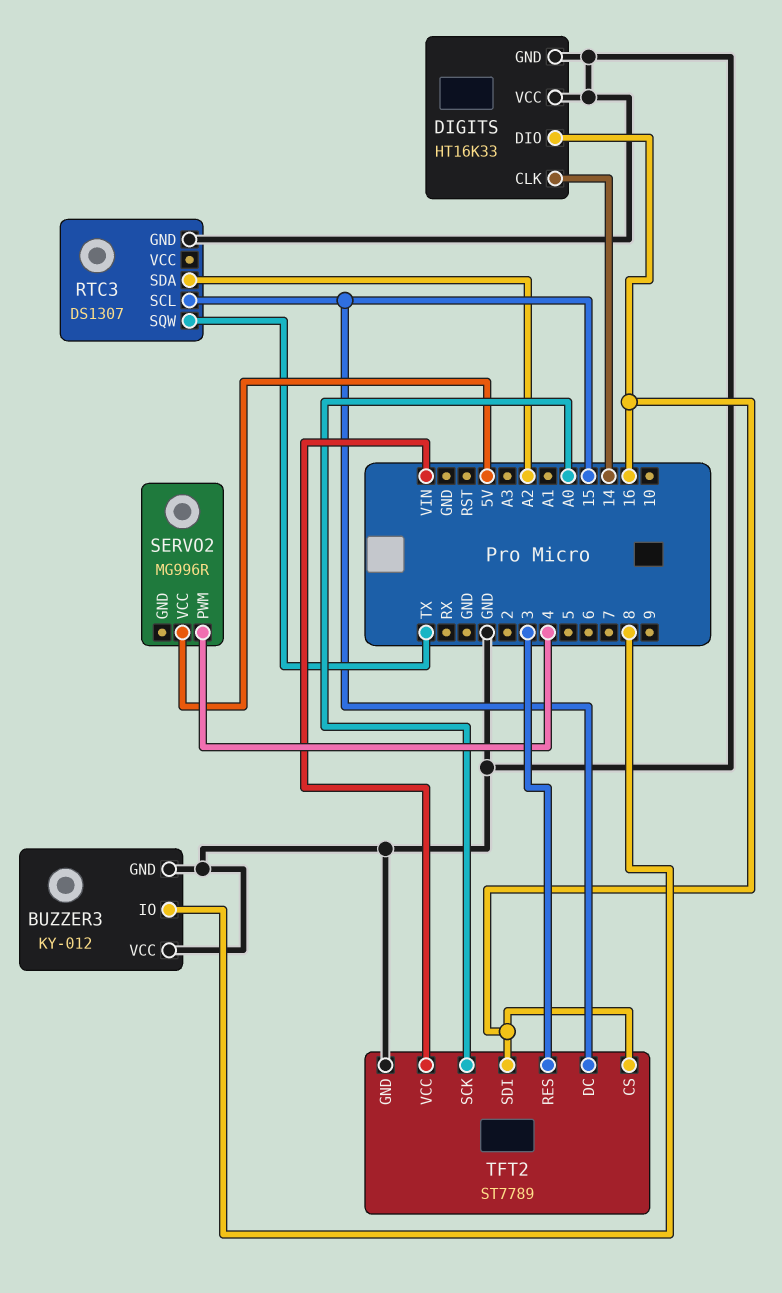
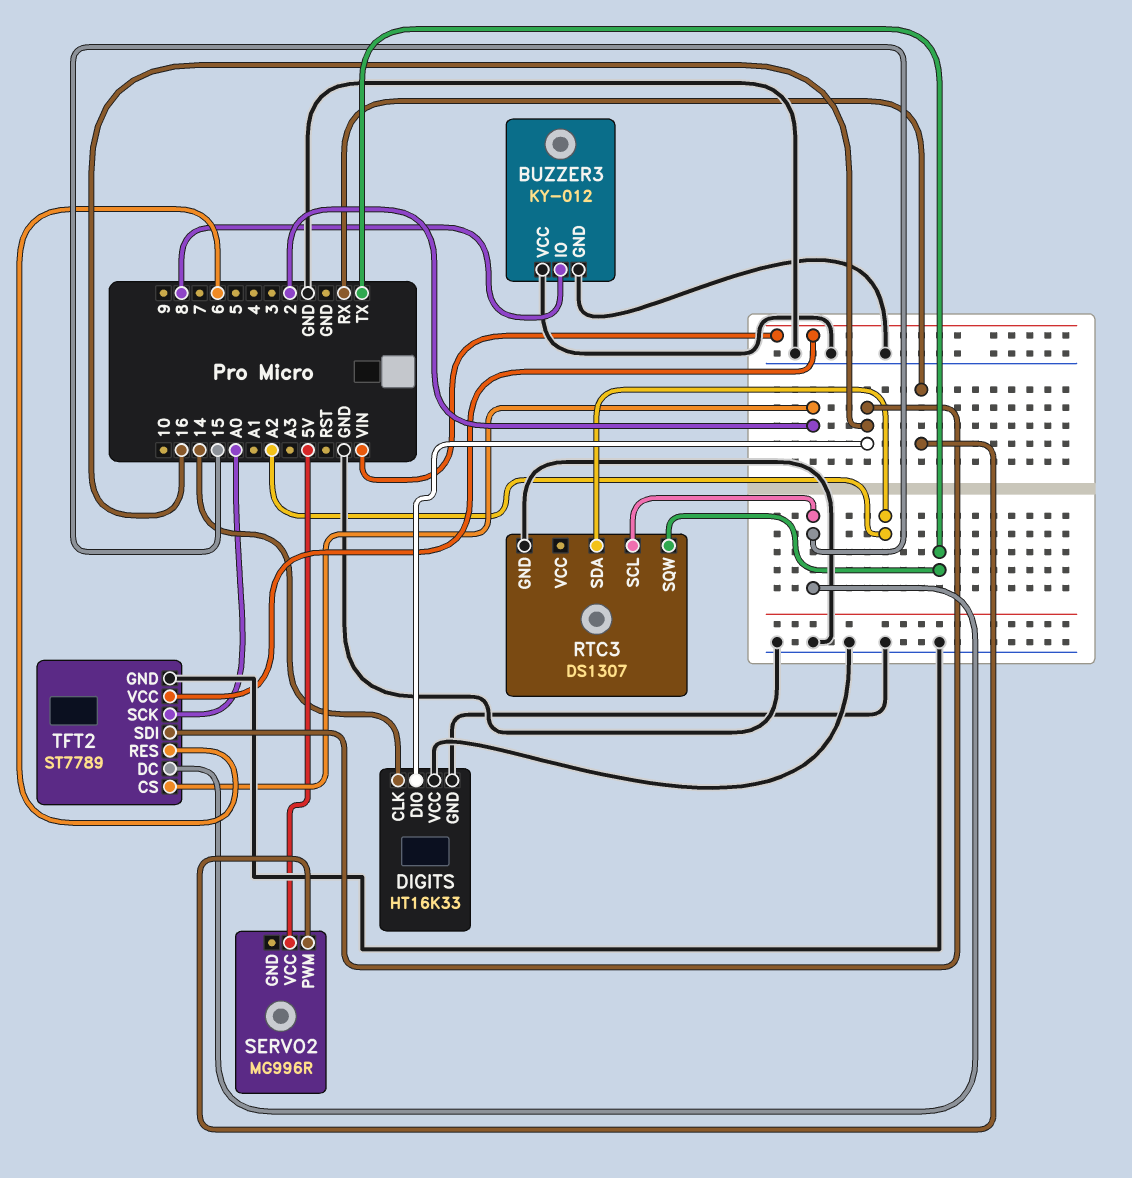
SERVO2 pin PWM: 4 -> RX
TFT2 pin CS: 16 -> 2
TFT2 pin RES: 3 -> 6

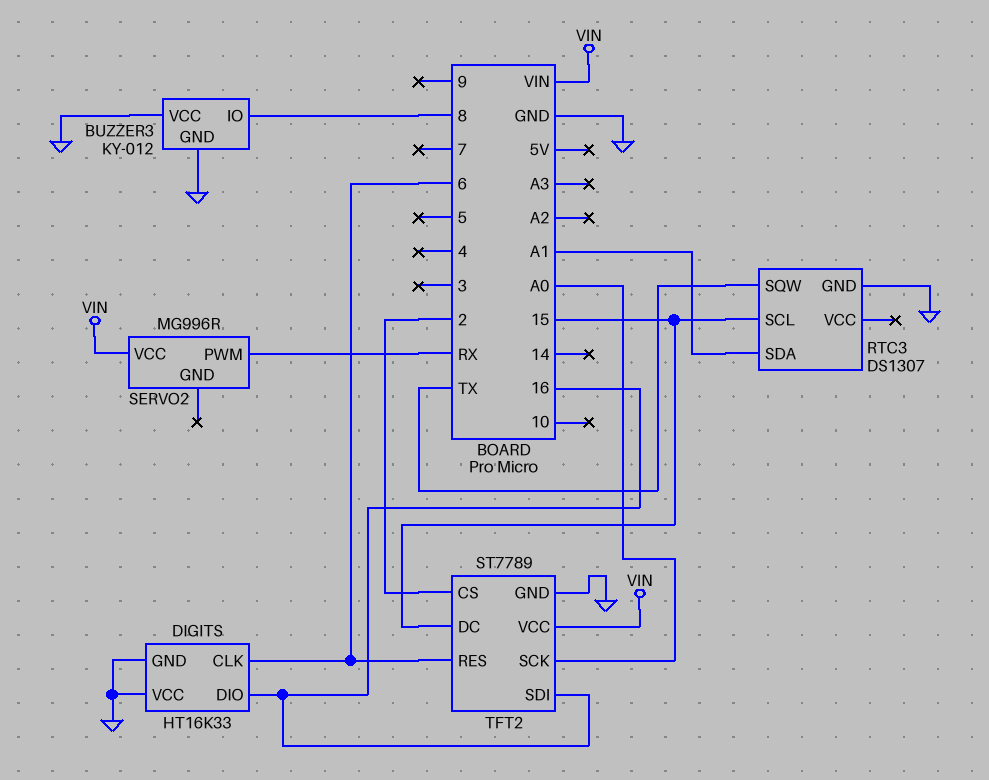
DIGITS pin CLK: 14 -> 6
RTC3 pin SDA: A2 -> A1
SERVO2 pin VCC: 5V -> VIN

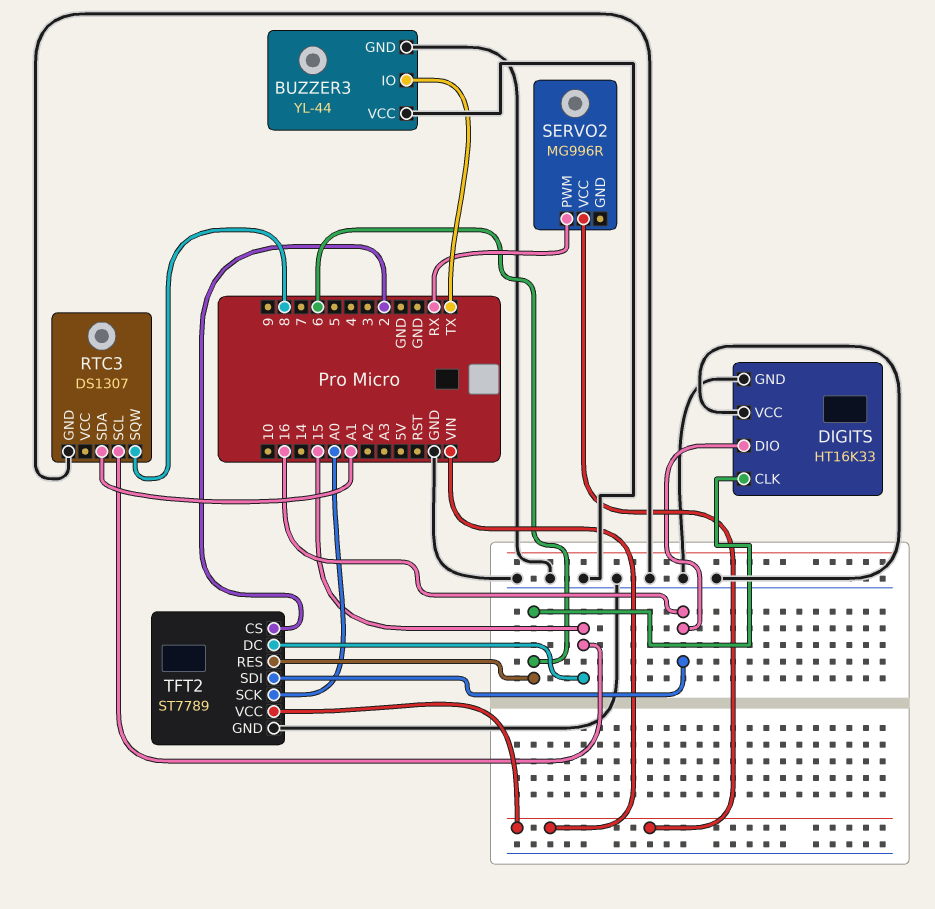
BUZZER3: KY-012 -> YL-44
BUZZER3 pin IO: 8 -> TX
RTC3 pin SQW: TX -> 8

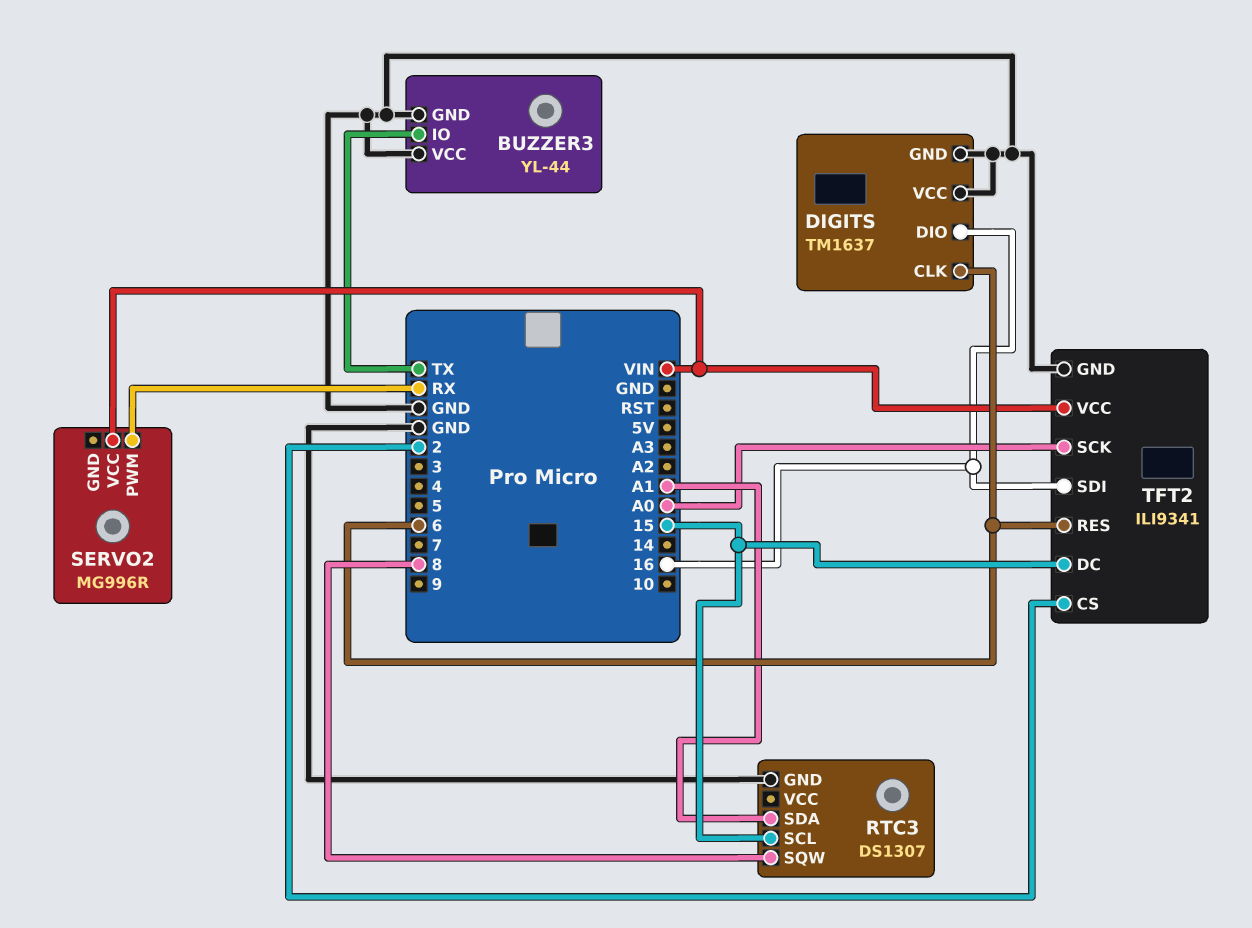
DIGITS: HT16K33 -> TM1637
TFT2: ST7789 -> ILI9341

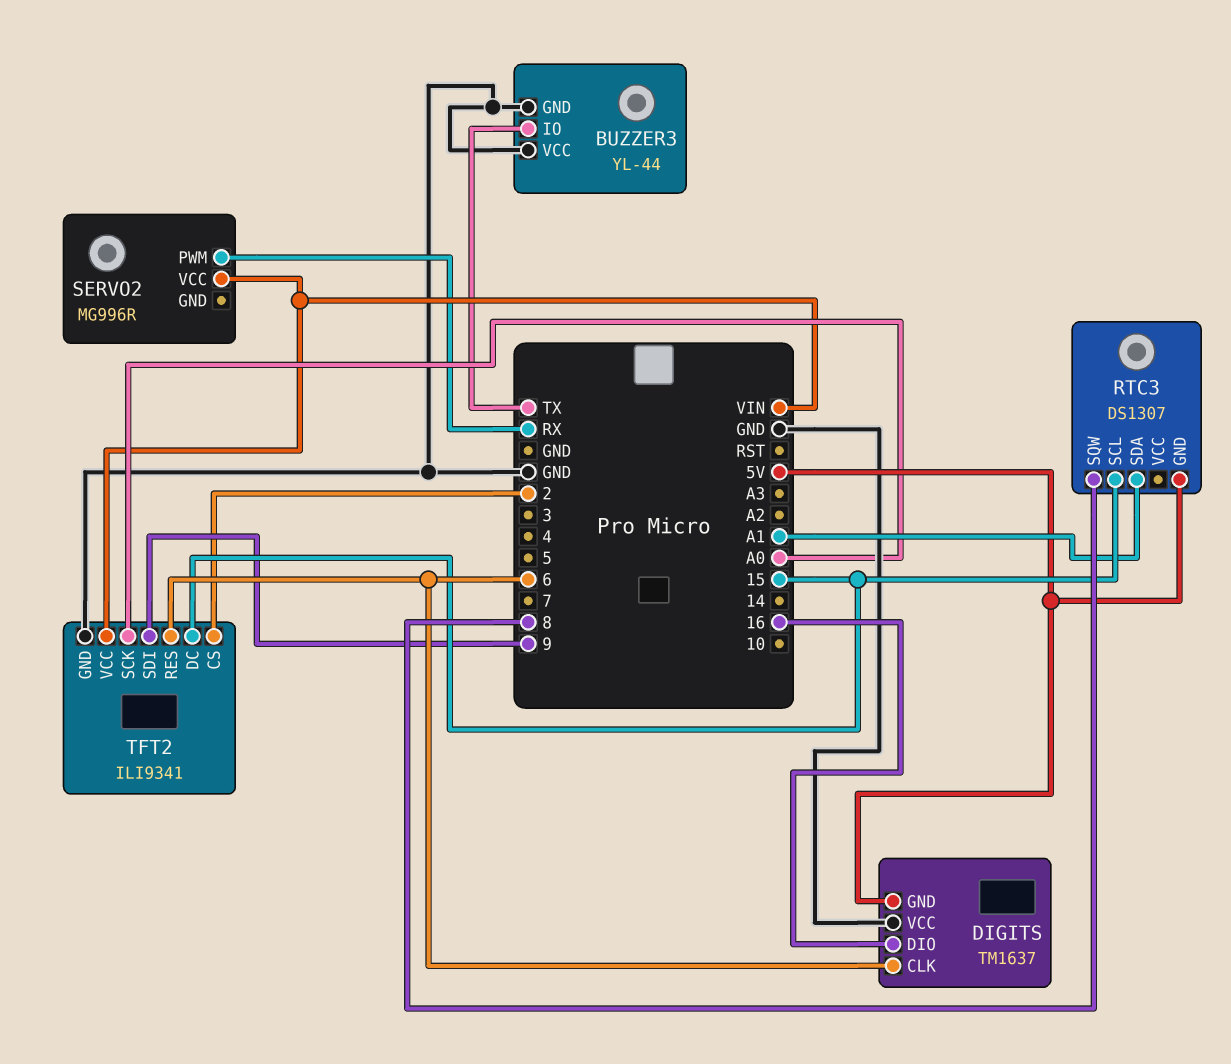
DIGITS pin GND: GND -> 5V
RTC3 pin GND: GND -> 5V
TFT2 pin SDI: 16 -> 9

